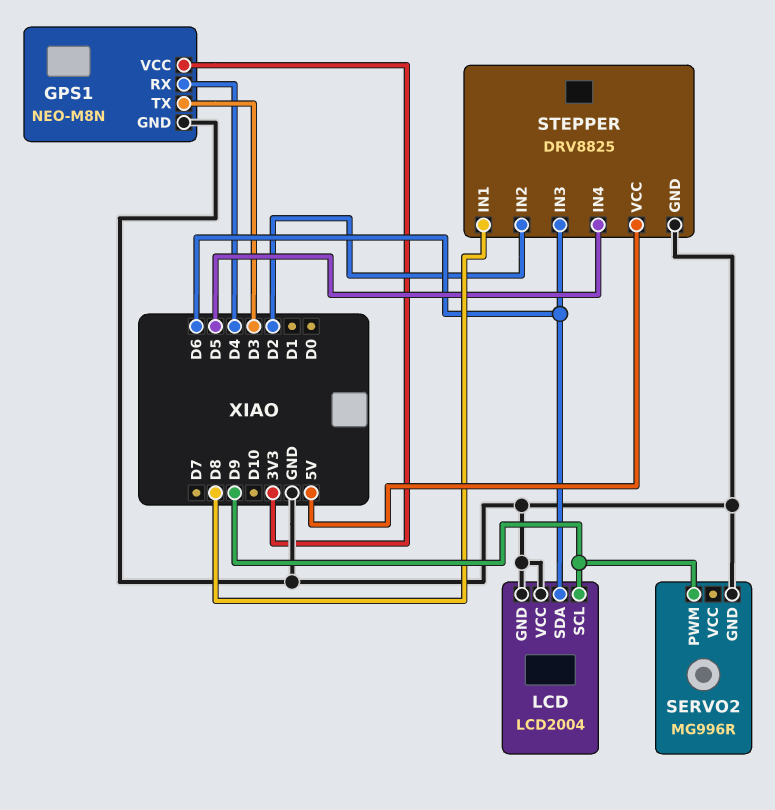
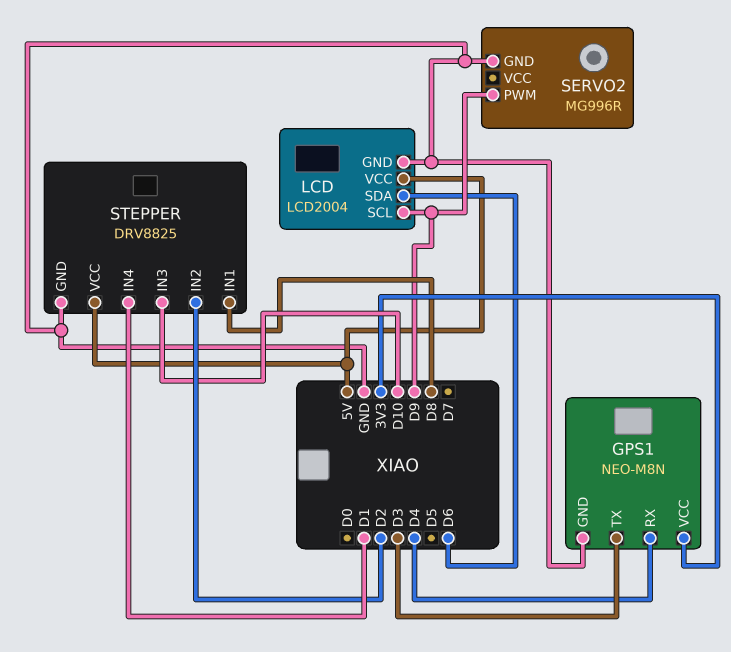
LCD pin VCC: GND -> 5V
STEPPER pin IN3: D6 -> D10
STEPPER pin IN4: D5 -> D1

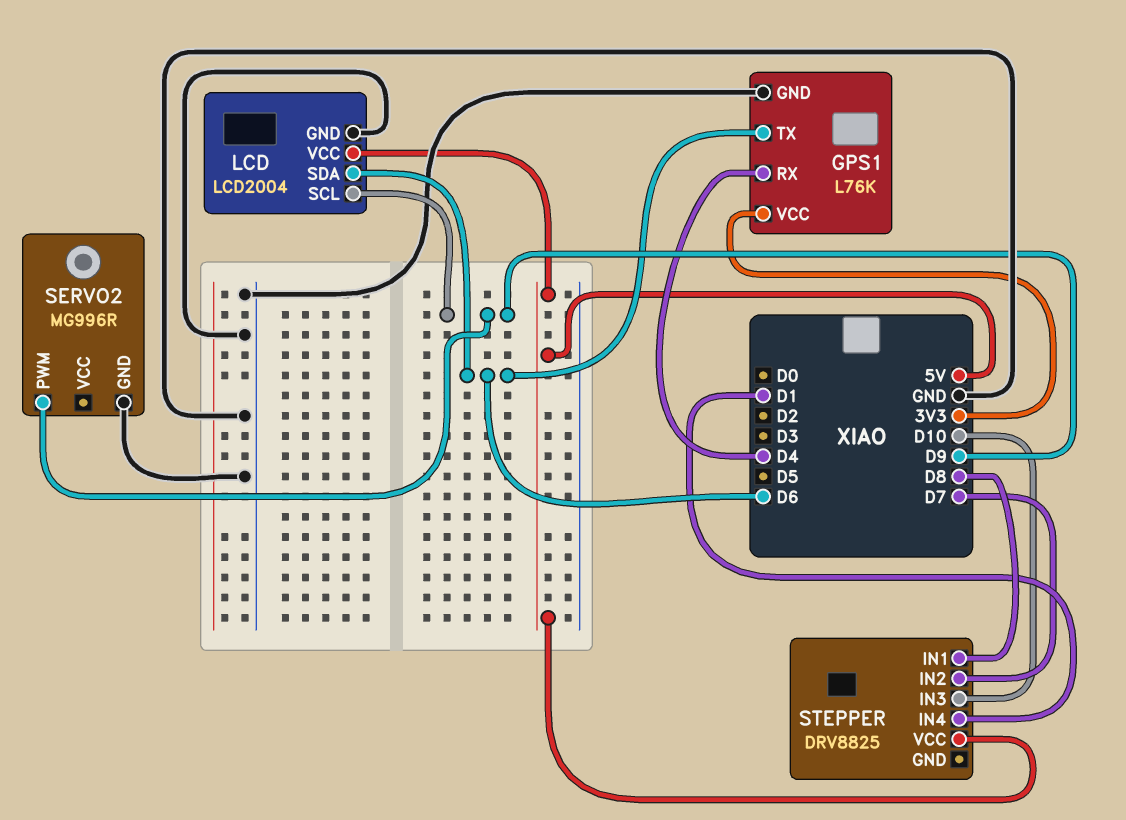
GPS1: NEO-M8N -> L76K
GPS1 pin TX: D3 -> D6
STEPPER pin GND: GND -> none
STEPPER pin IN2: D2 -> D7

